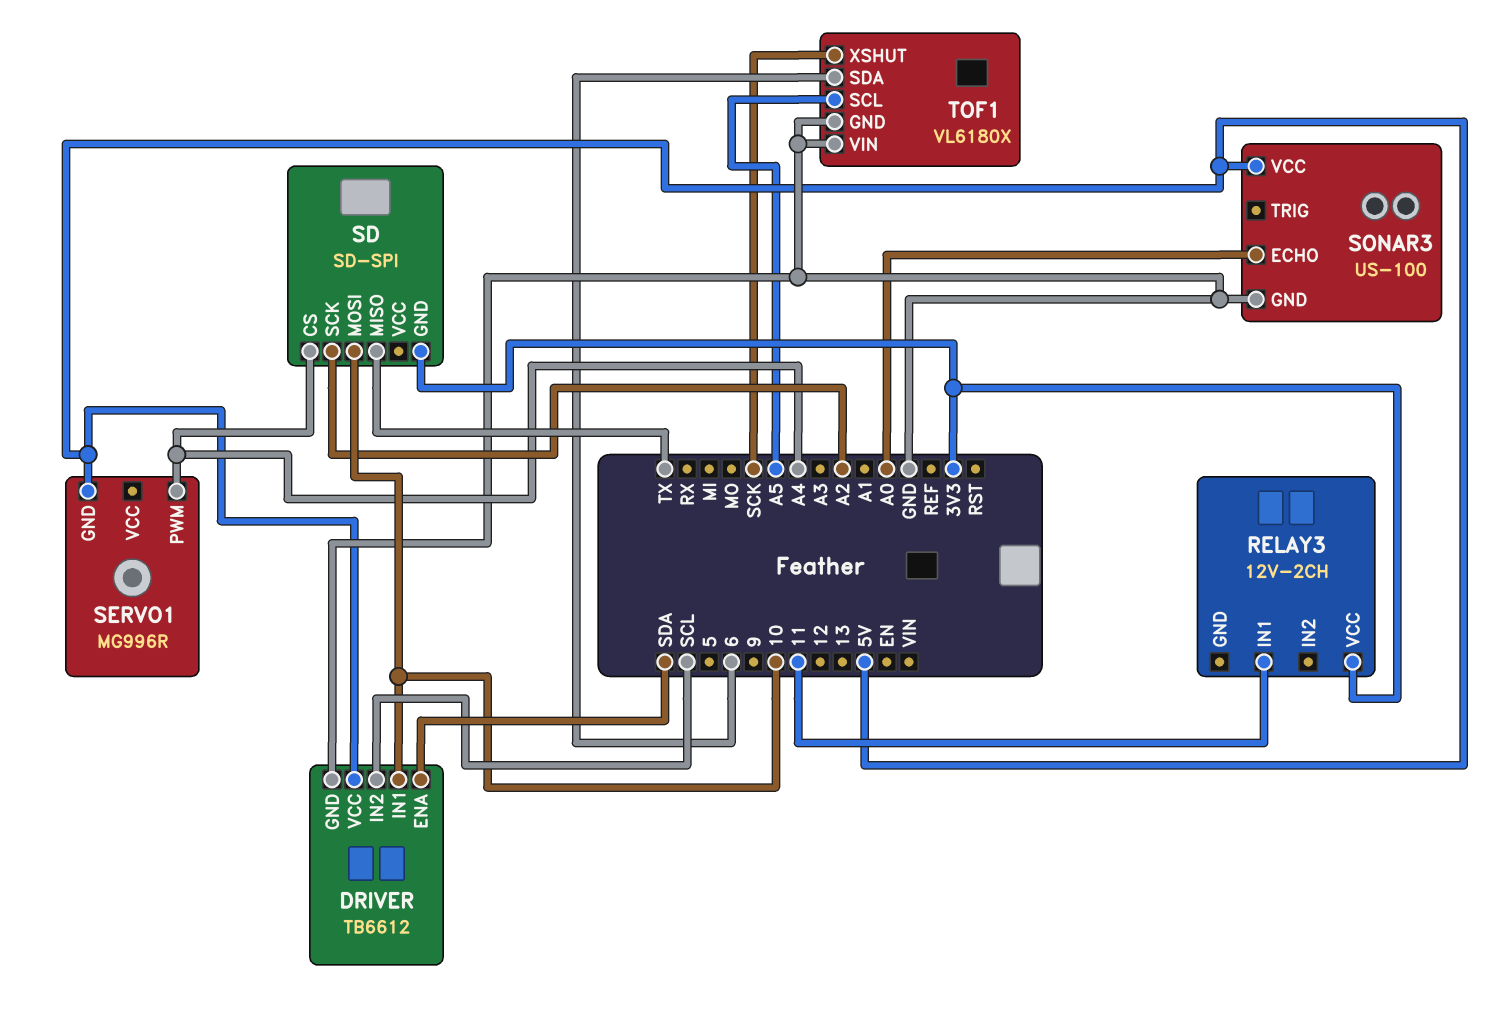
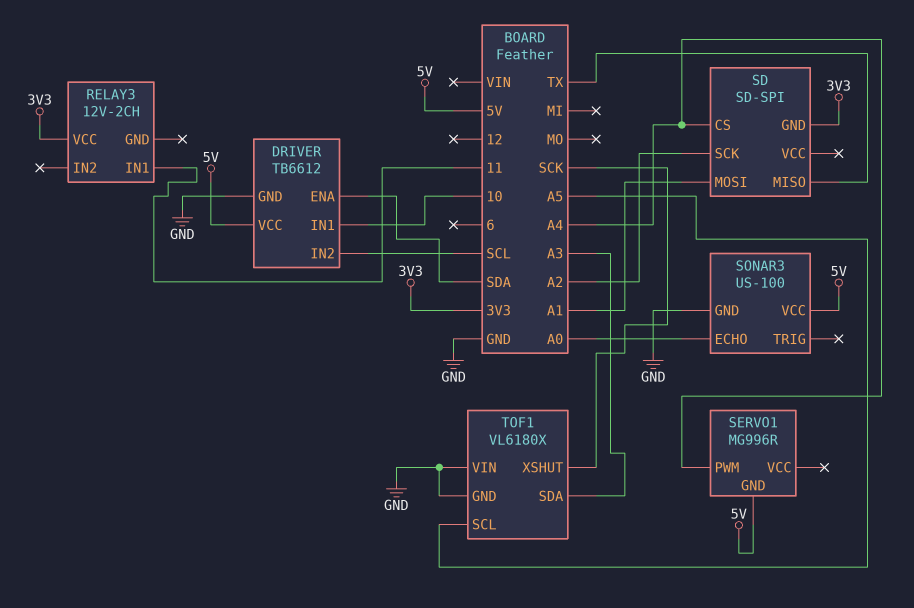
SD pin MOSI: 10 -> A1
TOF1 pin SDA: 6 -> A3

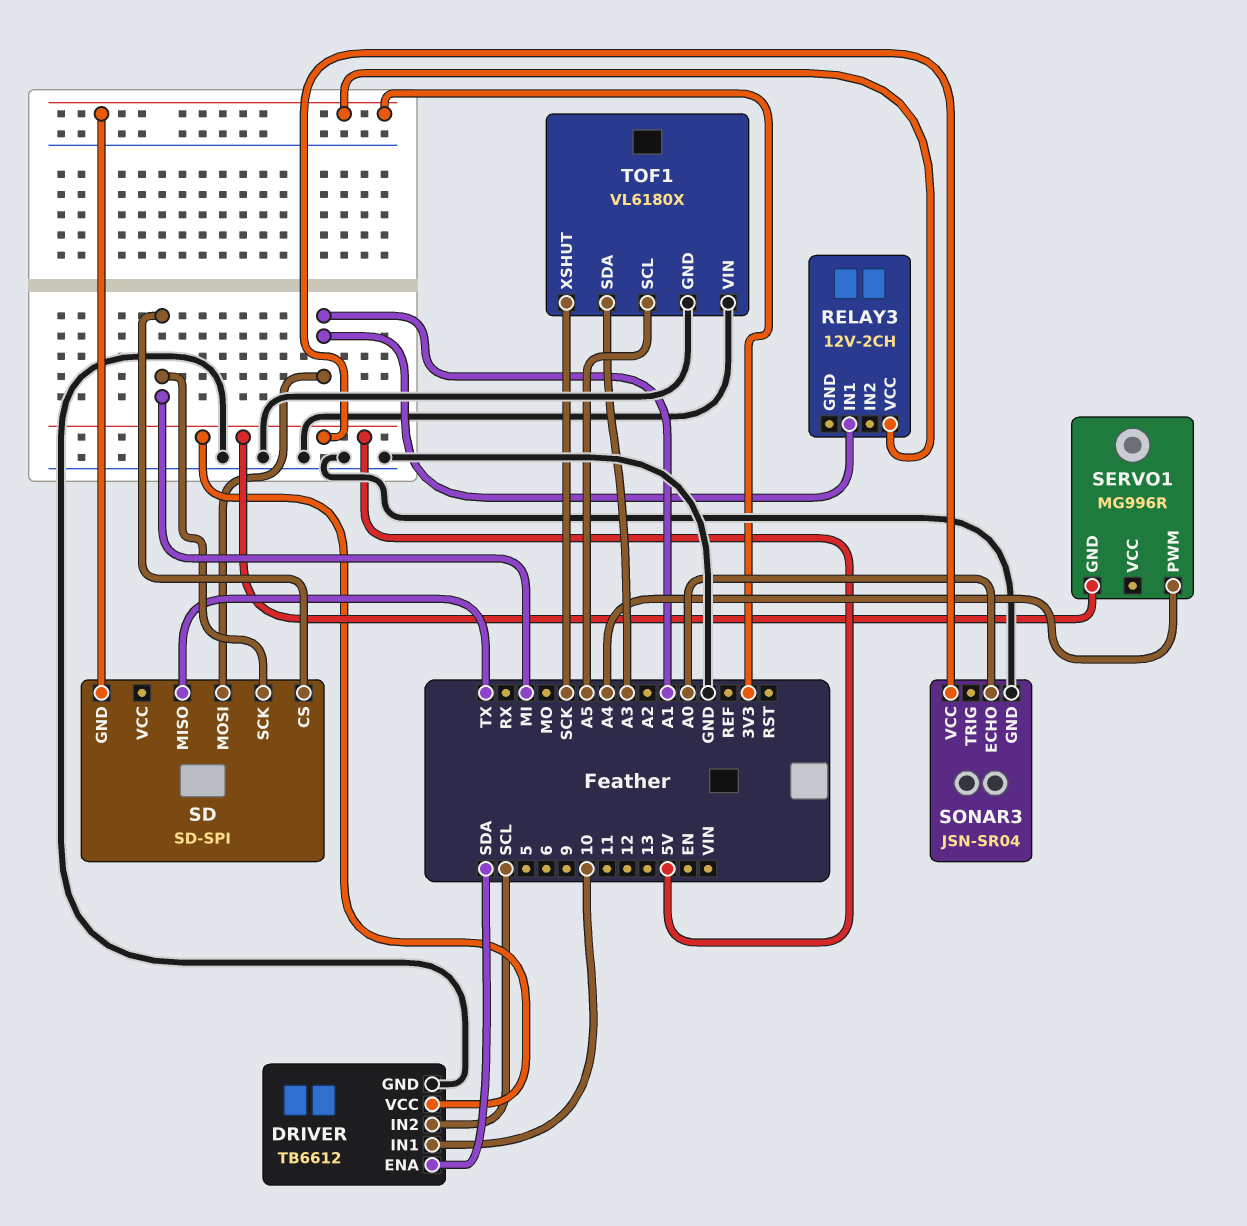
RELAY3 pin IN1: 11 -> A1
SD pin CS: A4 -> MI
SD pin SCK: A2 -> MI
SONAR3: US-100 -> JSN-SR04

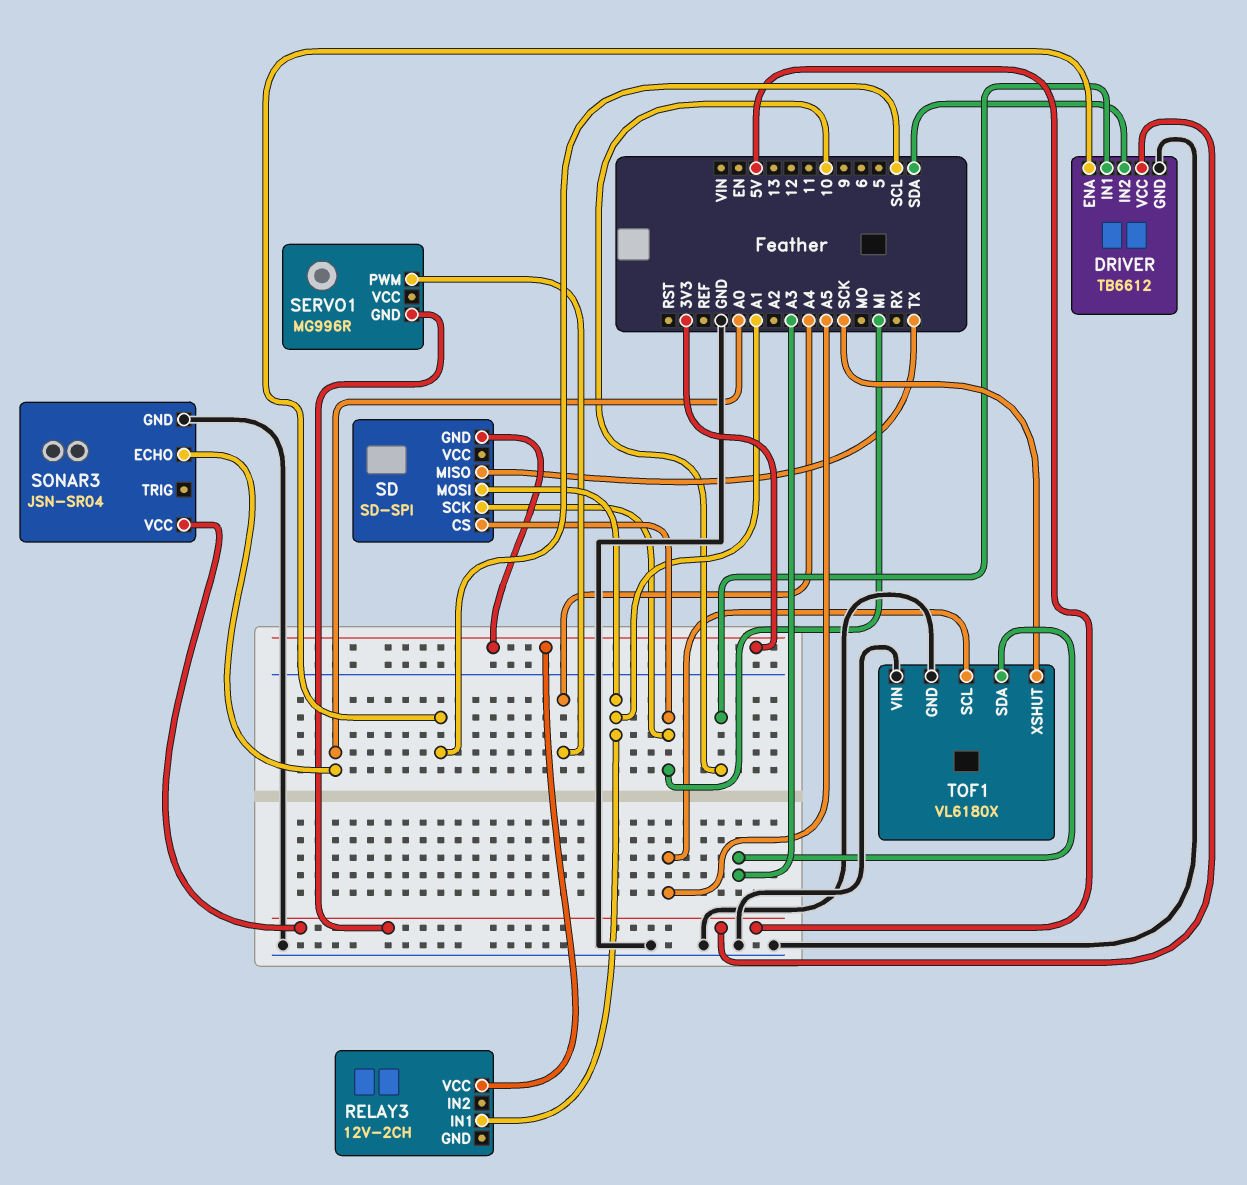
DRIVER pin ENA: SDA -> SCL
DRIVER pin IN2: SCL -> SDA

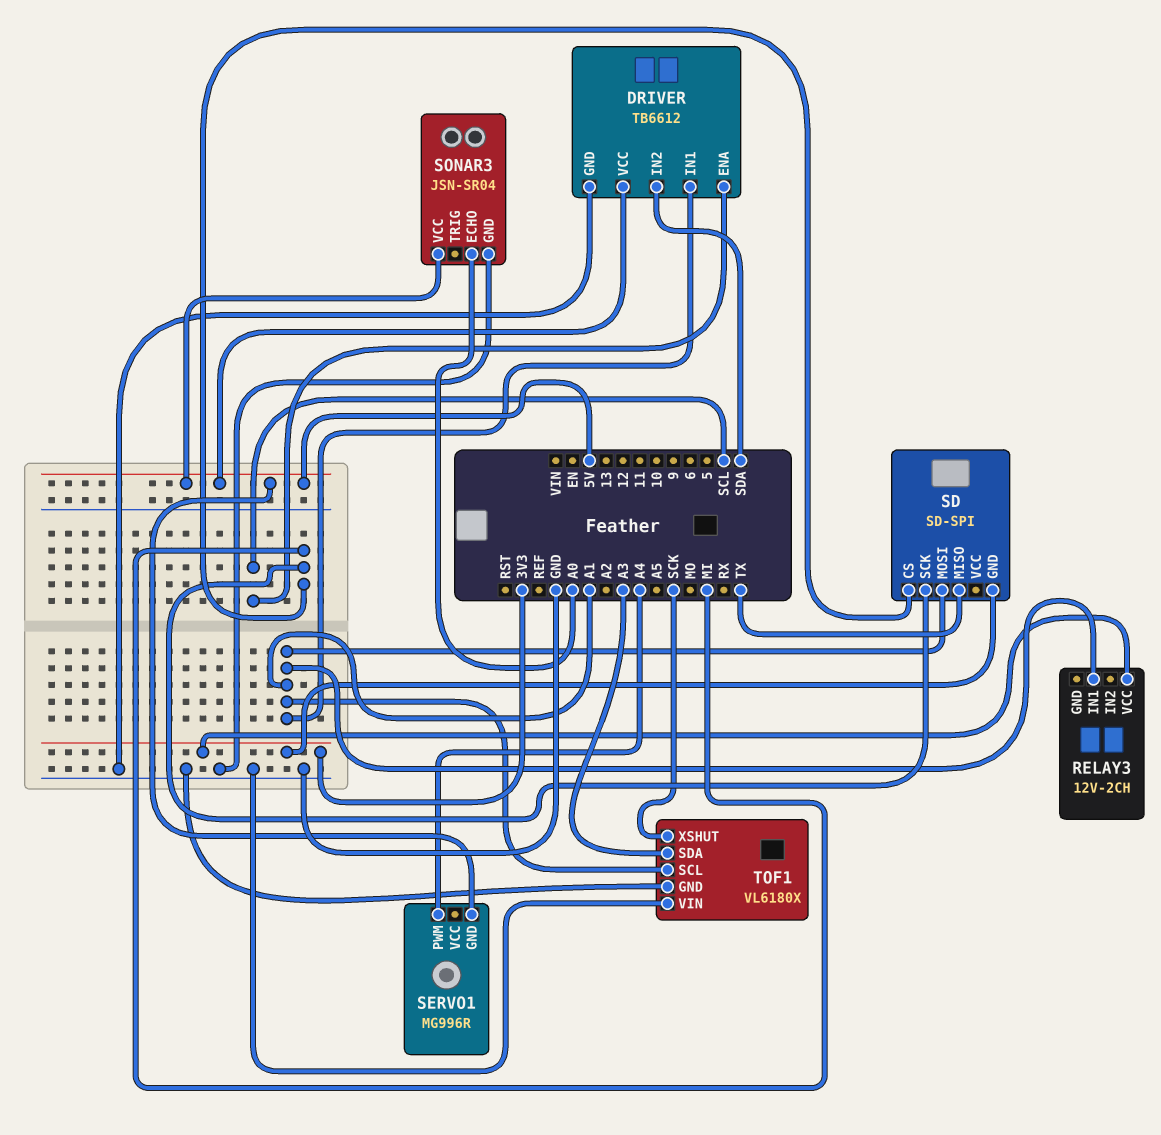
DRIVER pin IN1: 10 -> A1
TOF1 pin SCL: A5 -> A1

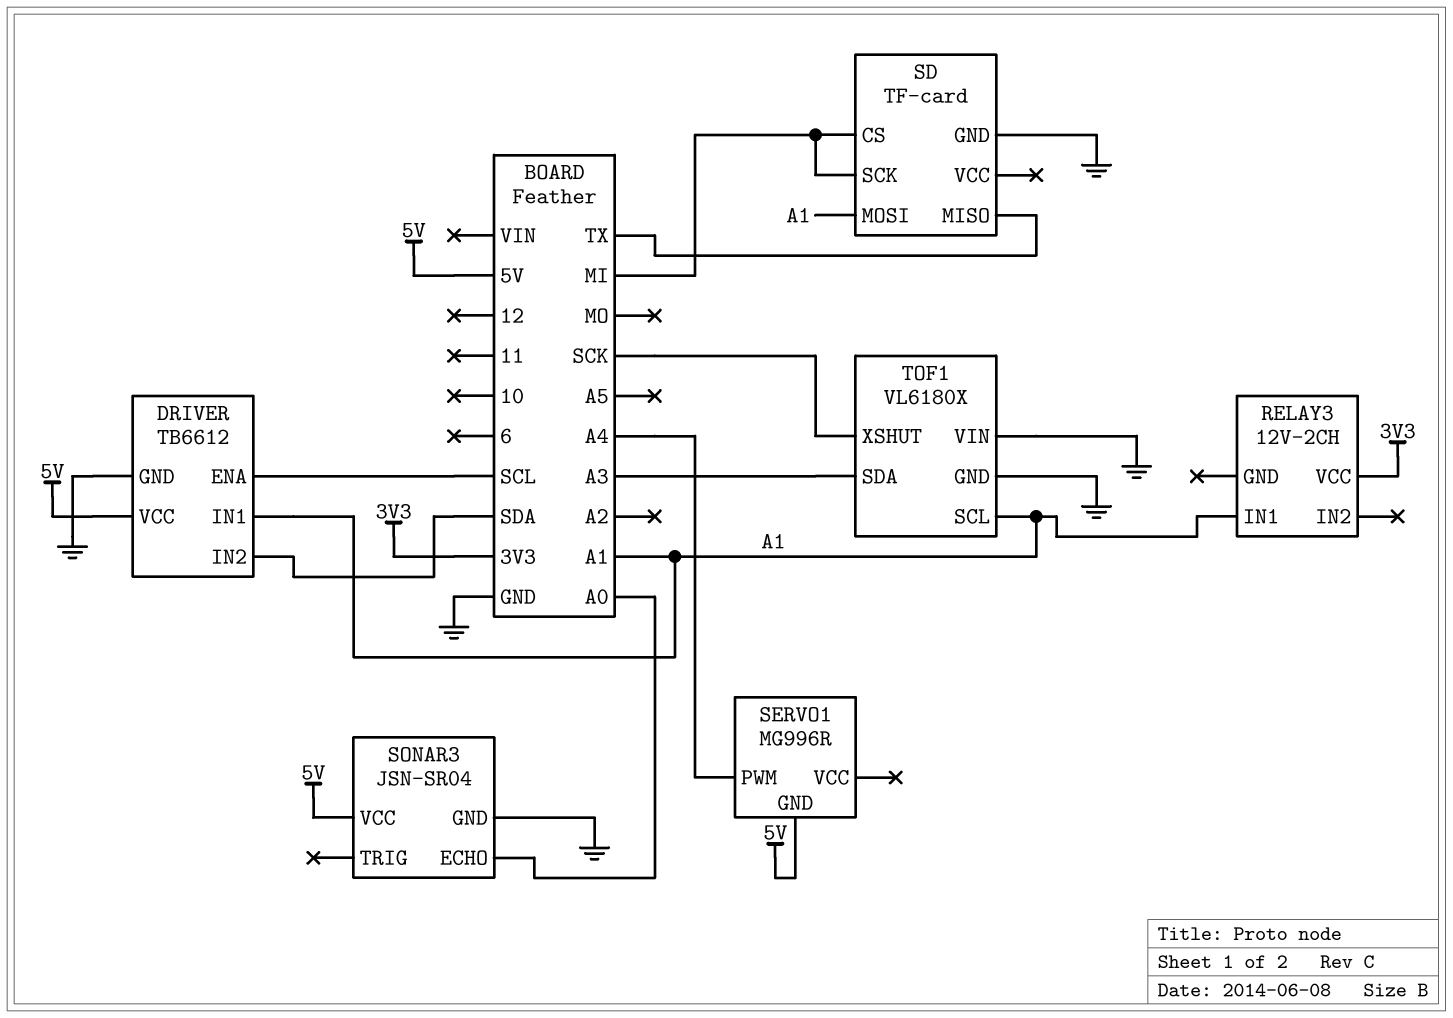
SD: SD-SPI -> TF-card
SD pin GND: 3V3 -> GND

